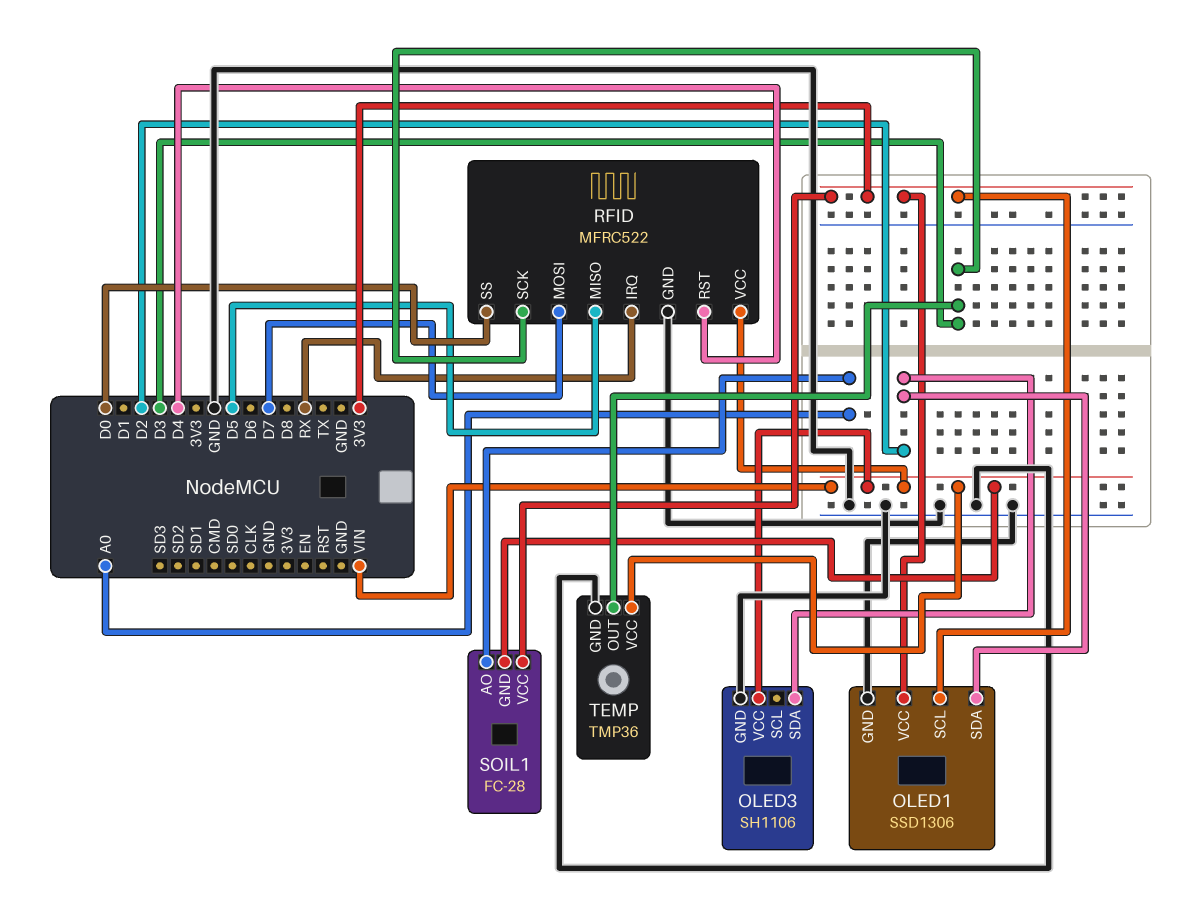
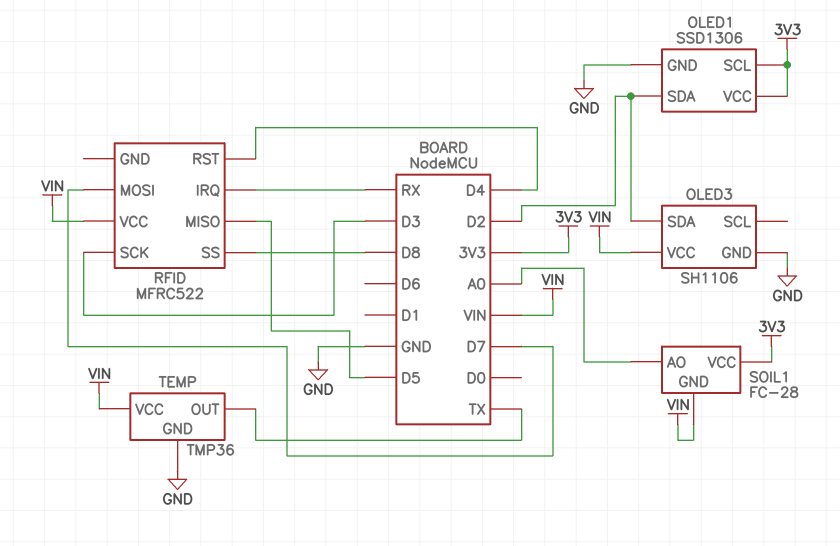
RFID pin GND: GND -> none
RFID pin SS: D0 -> D8
TEMP pin OUT: D3 -> TX

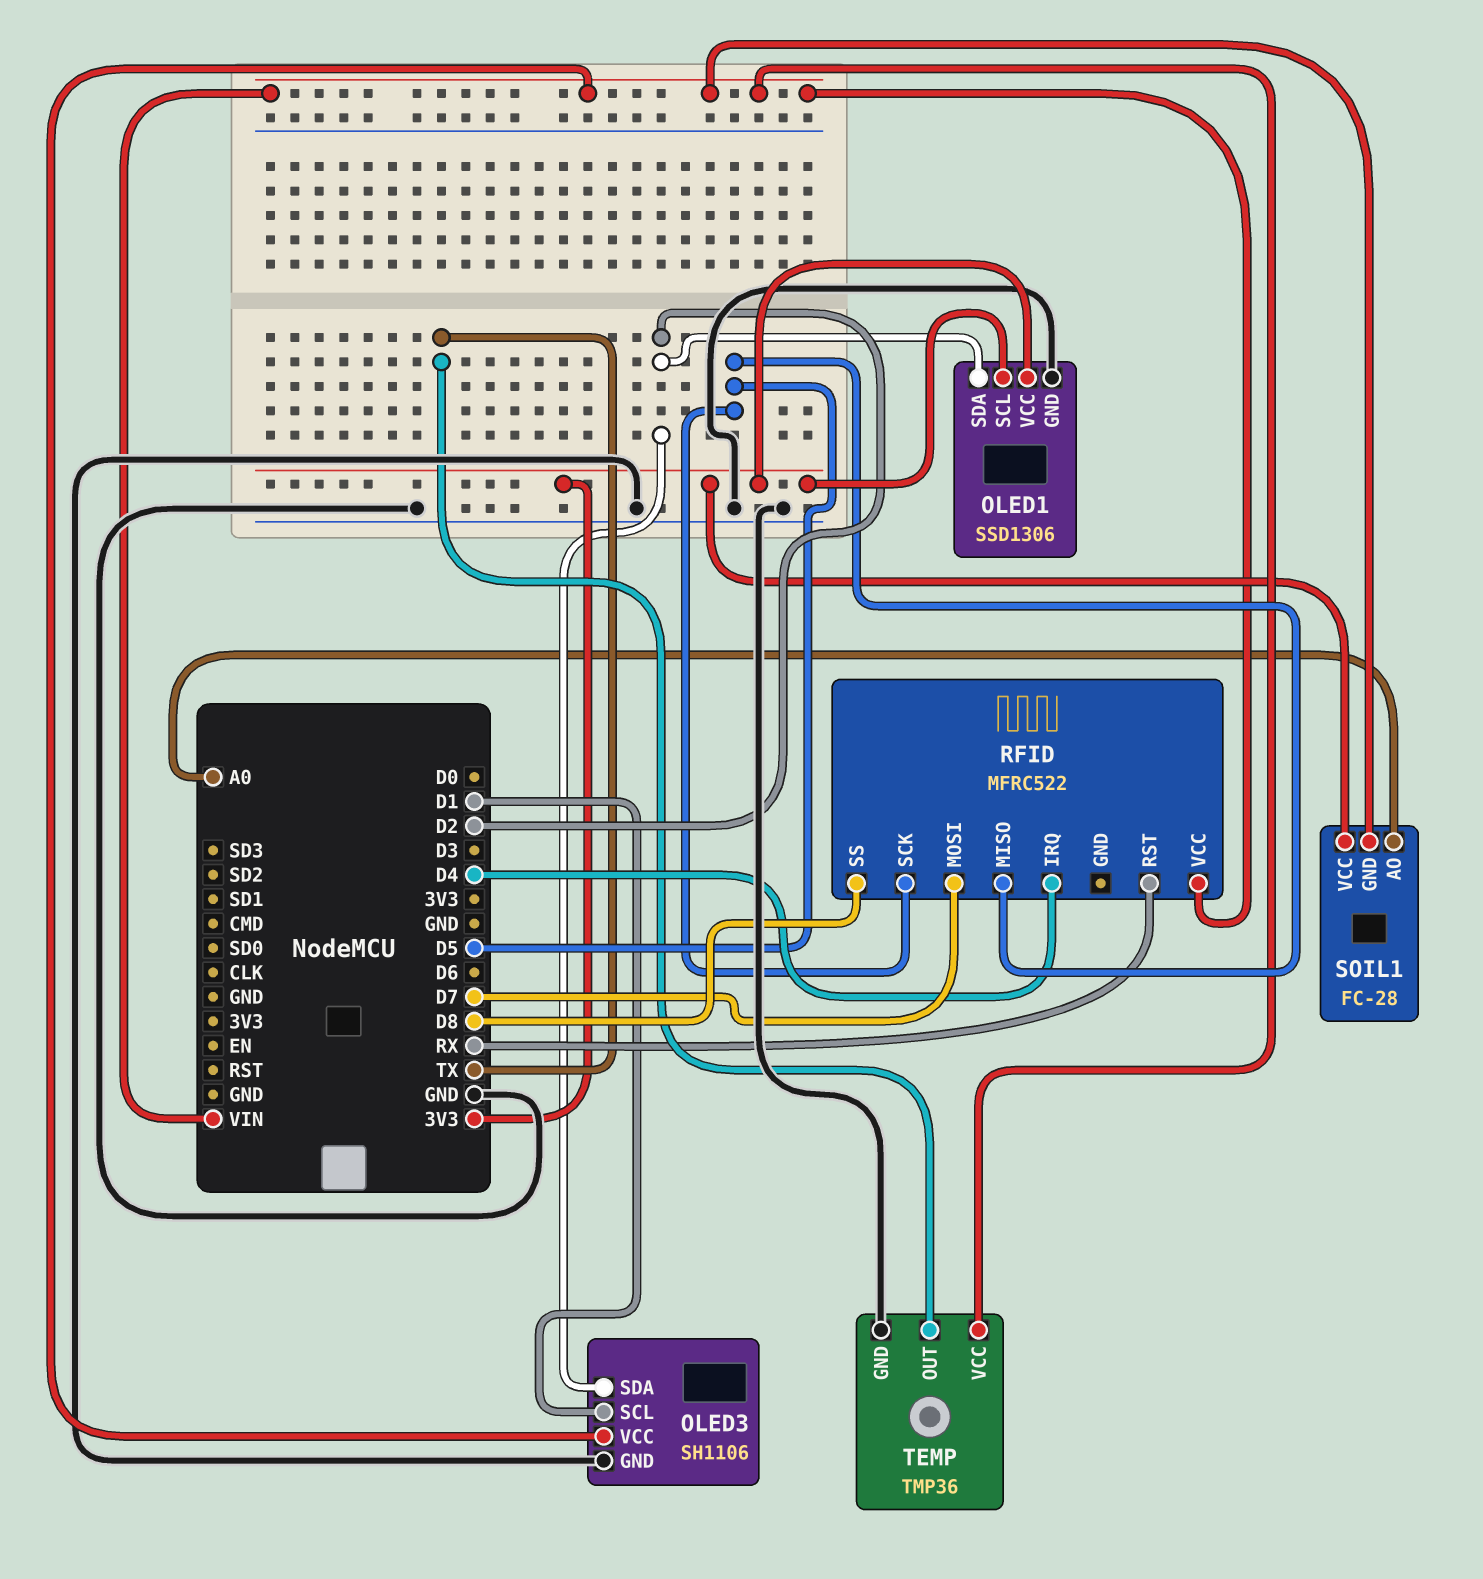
OLED3 pin SCL: none -> D1
RFID pin IRQ: RX -> D4
RFID pin RST: D4 -> RX
RFID pin SCK: D3 -> D5

